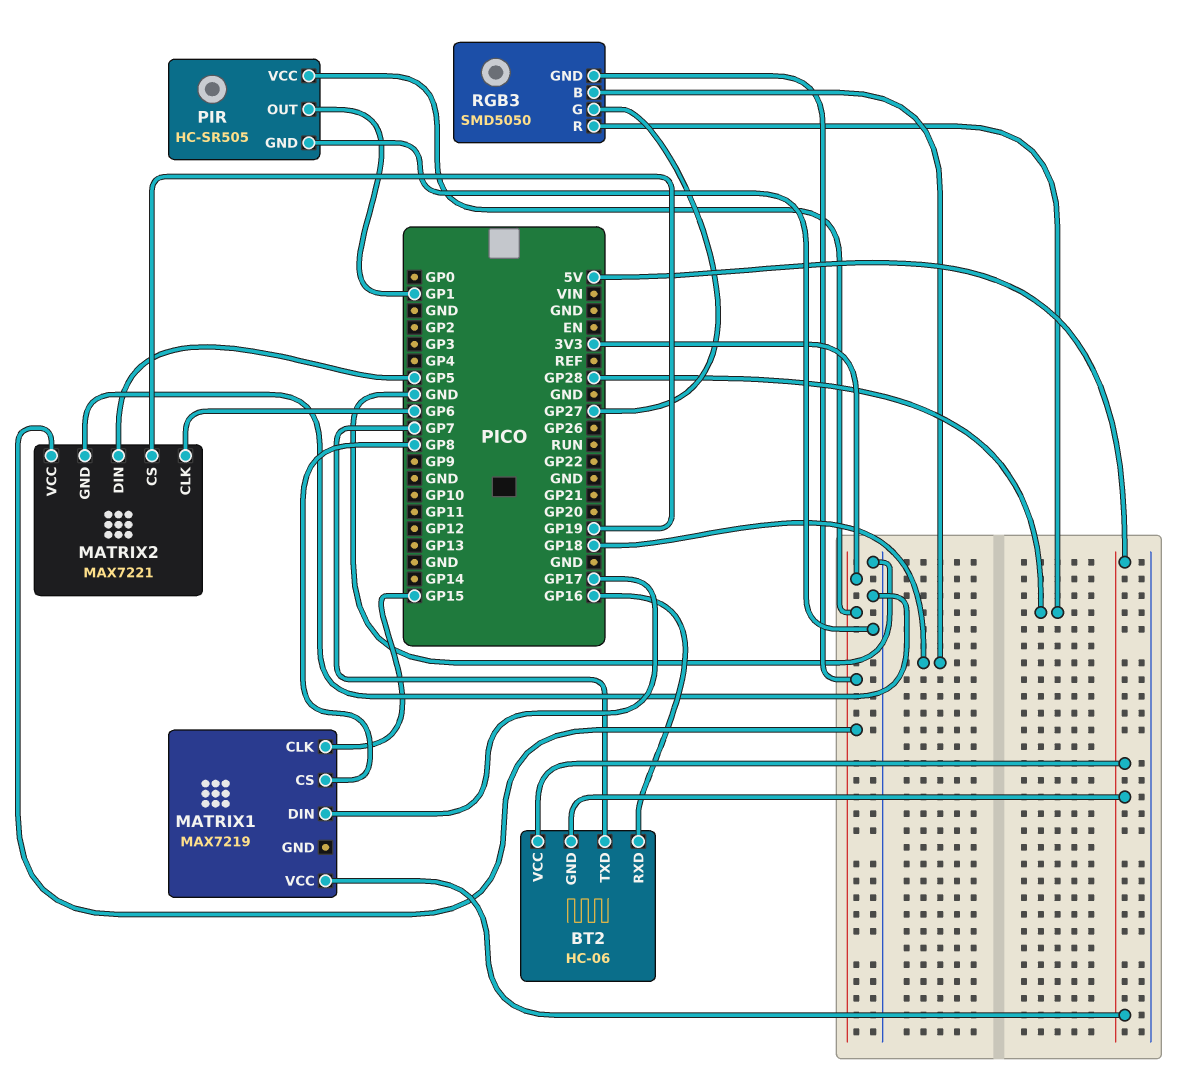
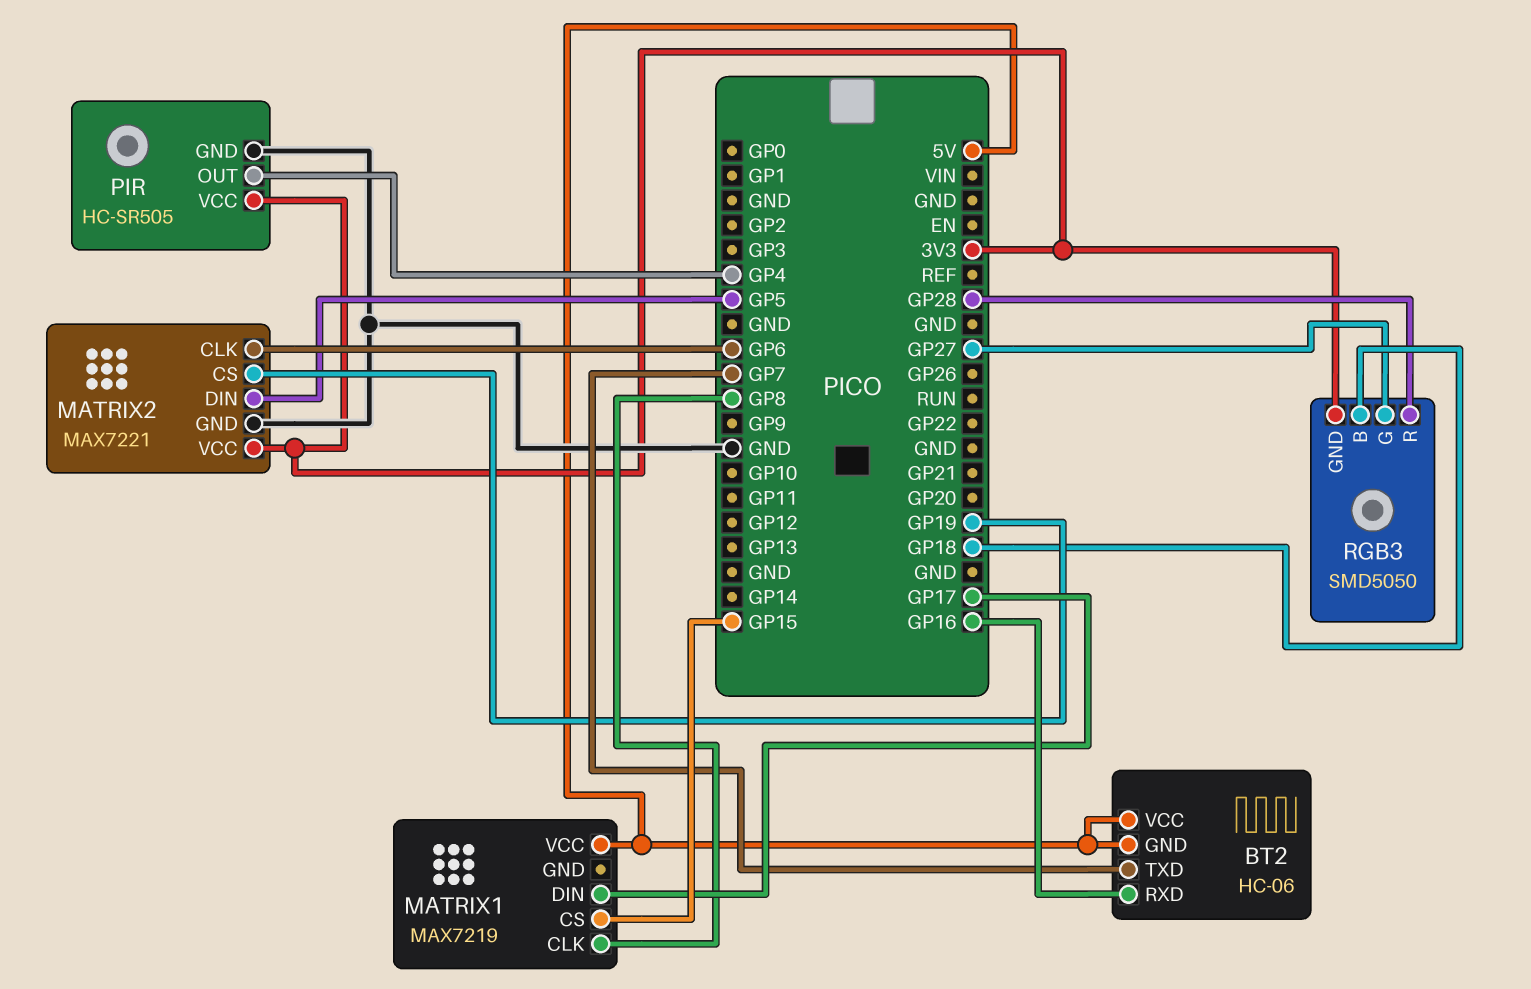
MATRIX1 pin CLK: GP15 -> GP8
MATRIX1 pin CS: GP8 -> GP15
PIR pin OUT: GP1 -> GP4

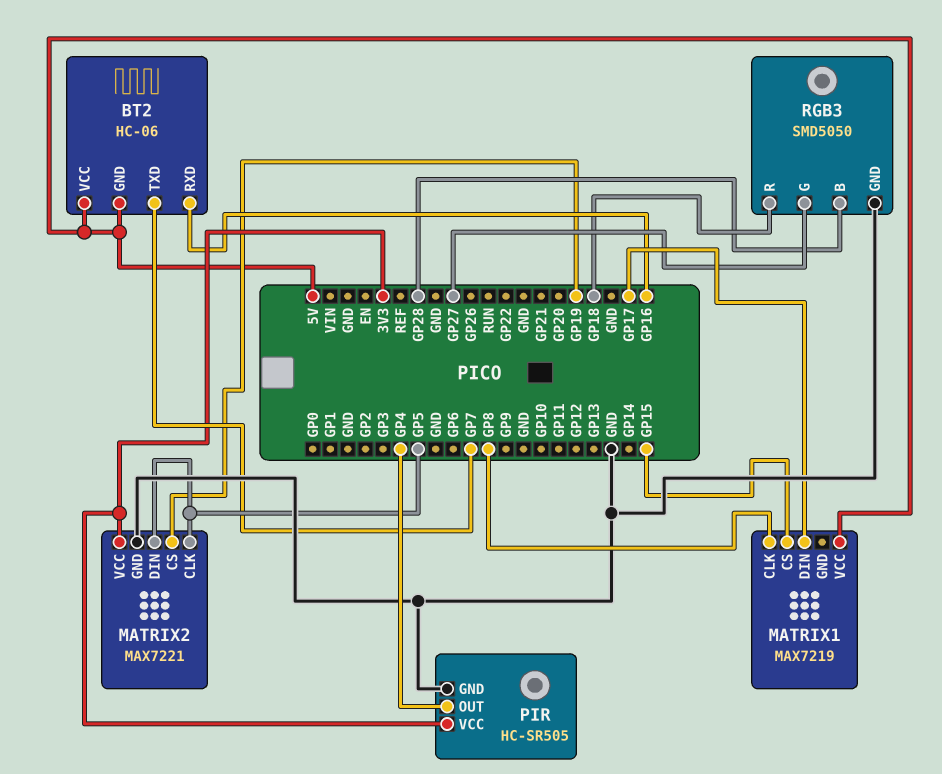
MATRIX2 pin CLK: GP6 -> GP5
RGB3 pin B: GP18 -> GP28
RGB3 pin GND: 3V3 -> GND
RGB3 pin R: GP28 -> GP18

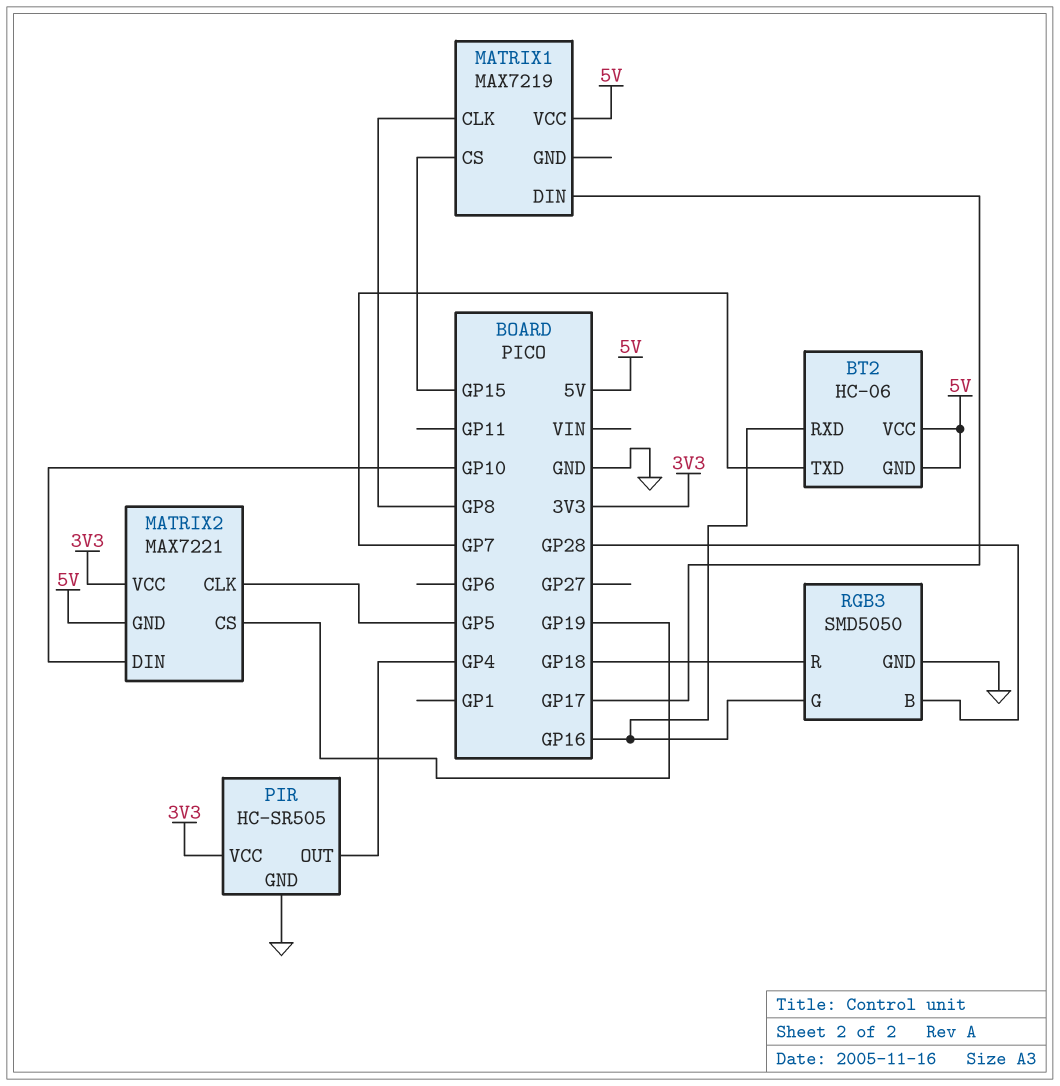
MATRIX2 pin DIN: GP5 -> GP10
MATRIX2 pin GND: GND -> 5V
RGB3 pin G: GP27 -> GP16

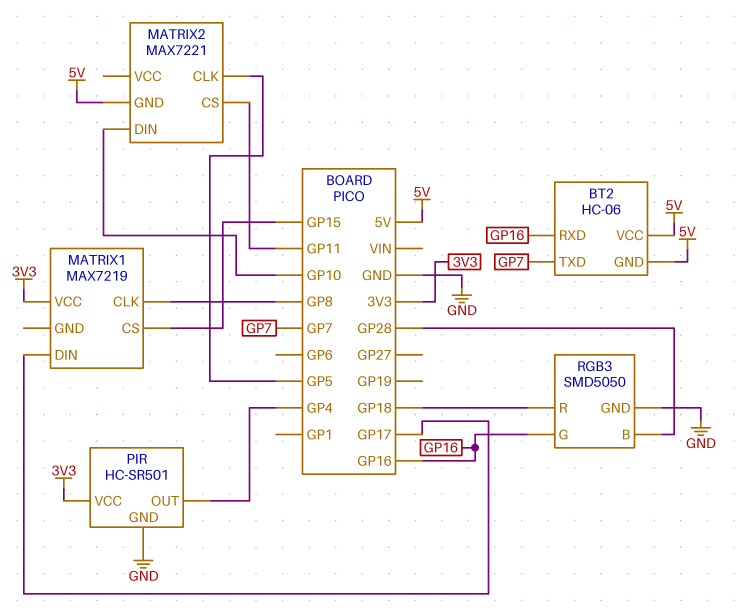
MATRIX1 pin VCC: 5V -> 3V3
MATRIX2 pin CS: GP19 -> GP11
MATRIX2 pin VCC: 3V3 -> none
PIR: HC-SR505 -> HC-SR501

